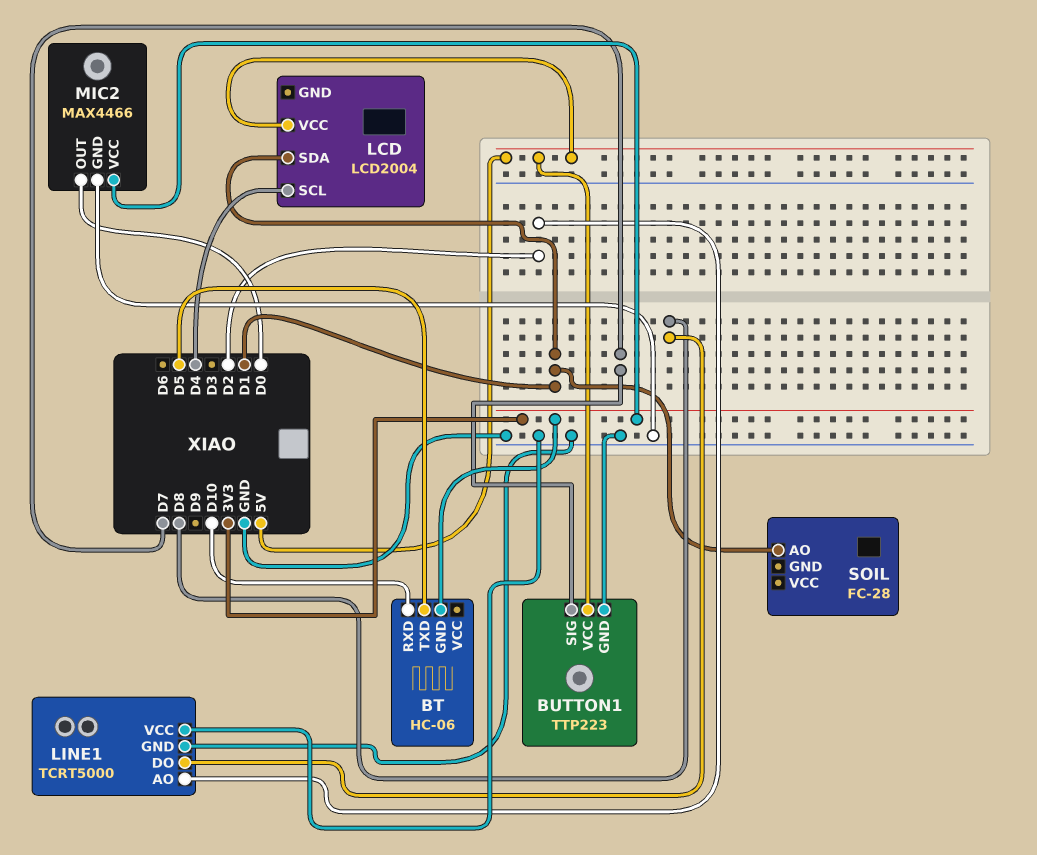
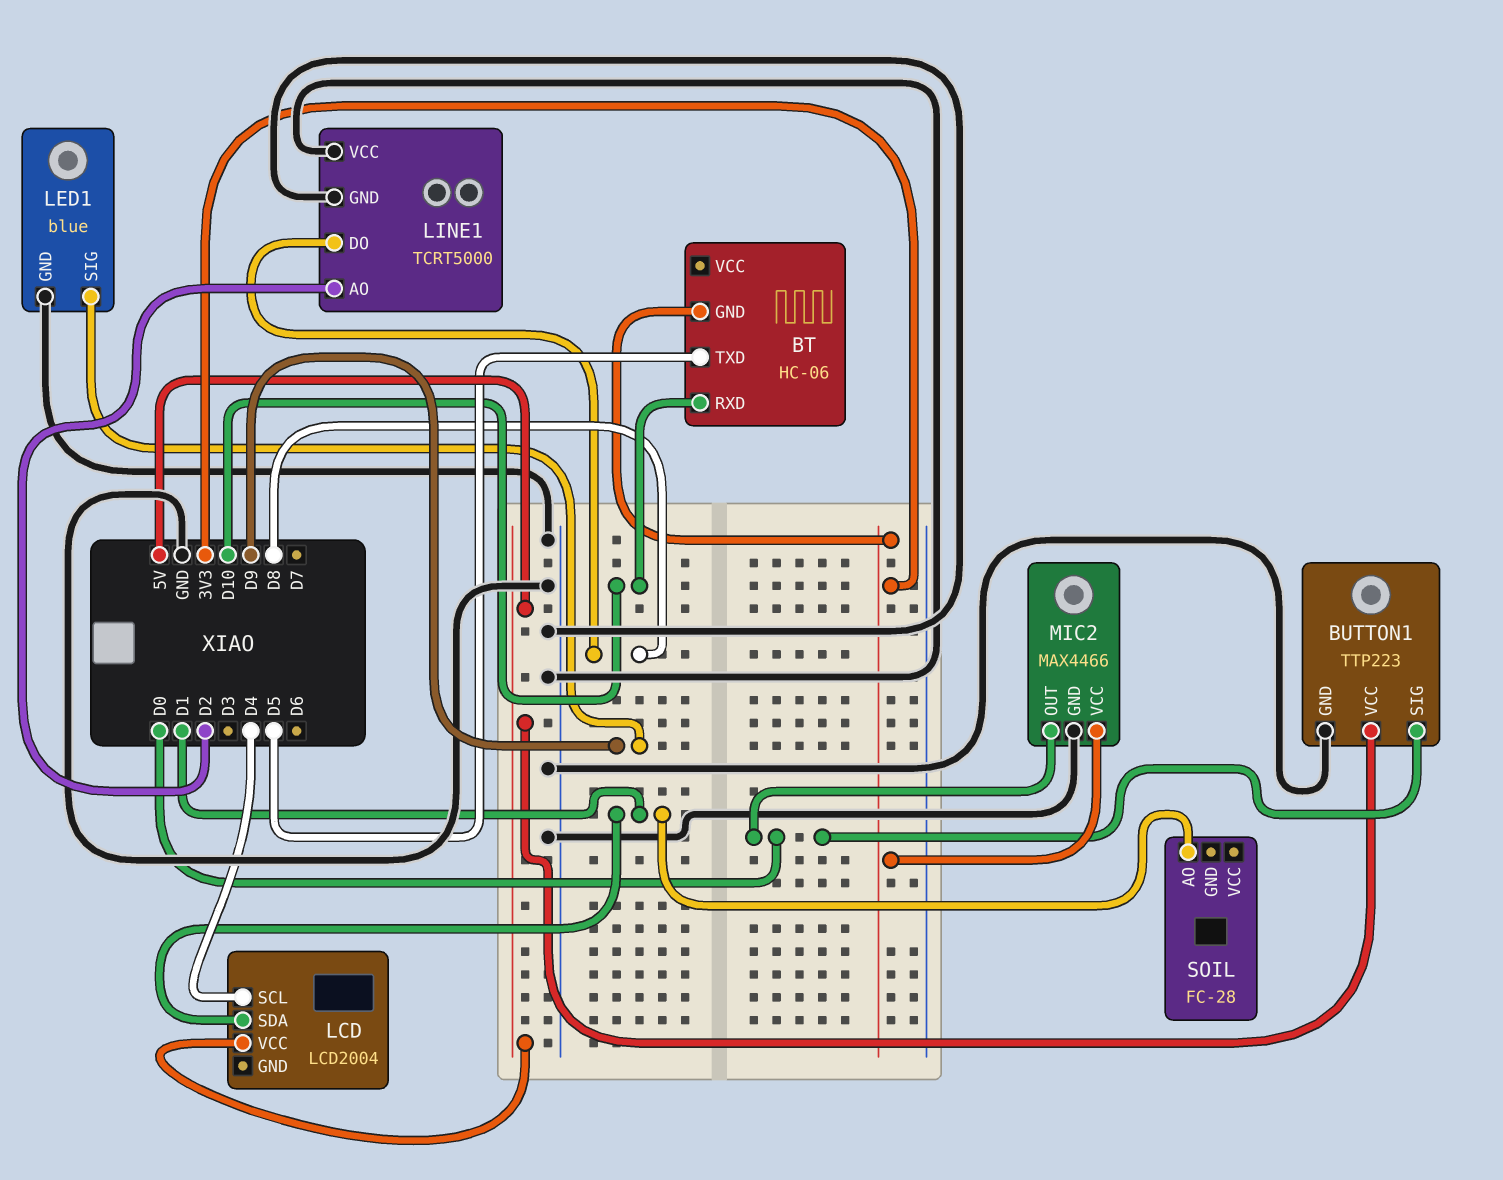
BUTTON1 pin SIG: D7 -> D0
LED1: none -> blue
LED1 pin GND: none -> GND
LED1 pin SIG: none -> D9

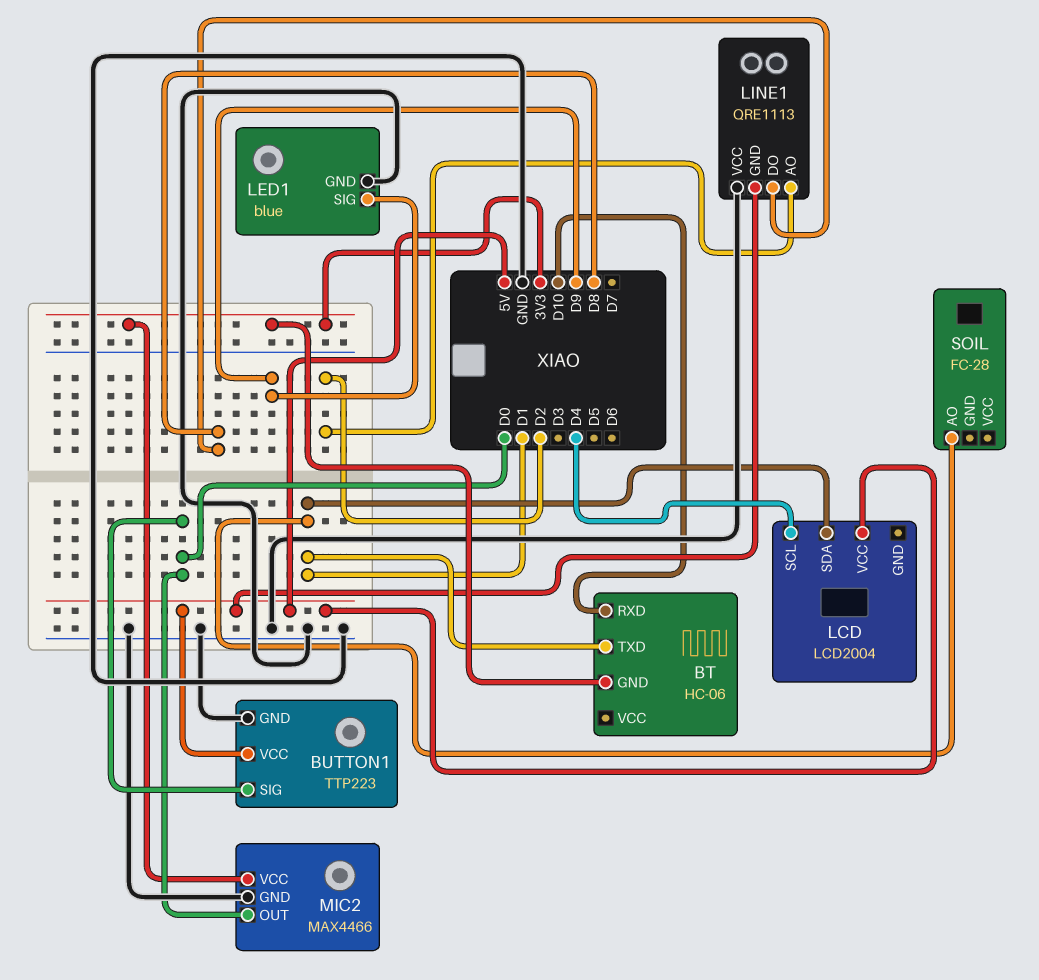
BT pin TXD: D5 -> D1
LINE1: TCRT5000 -> QRE1113
LINE1 pin GND: GND -> 5V

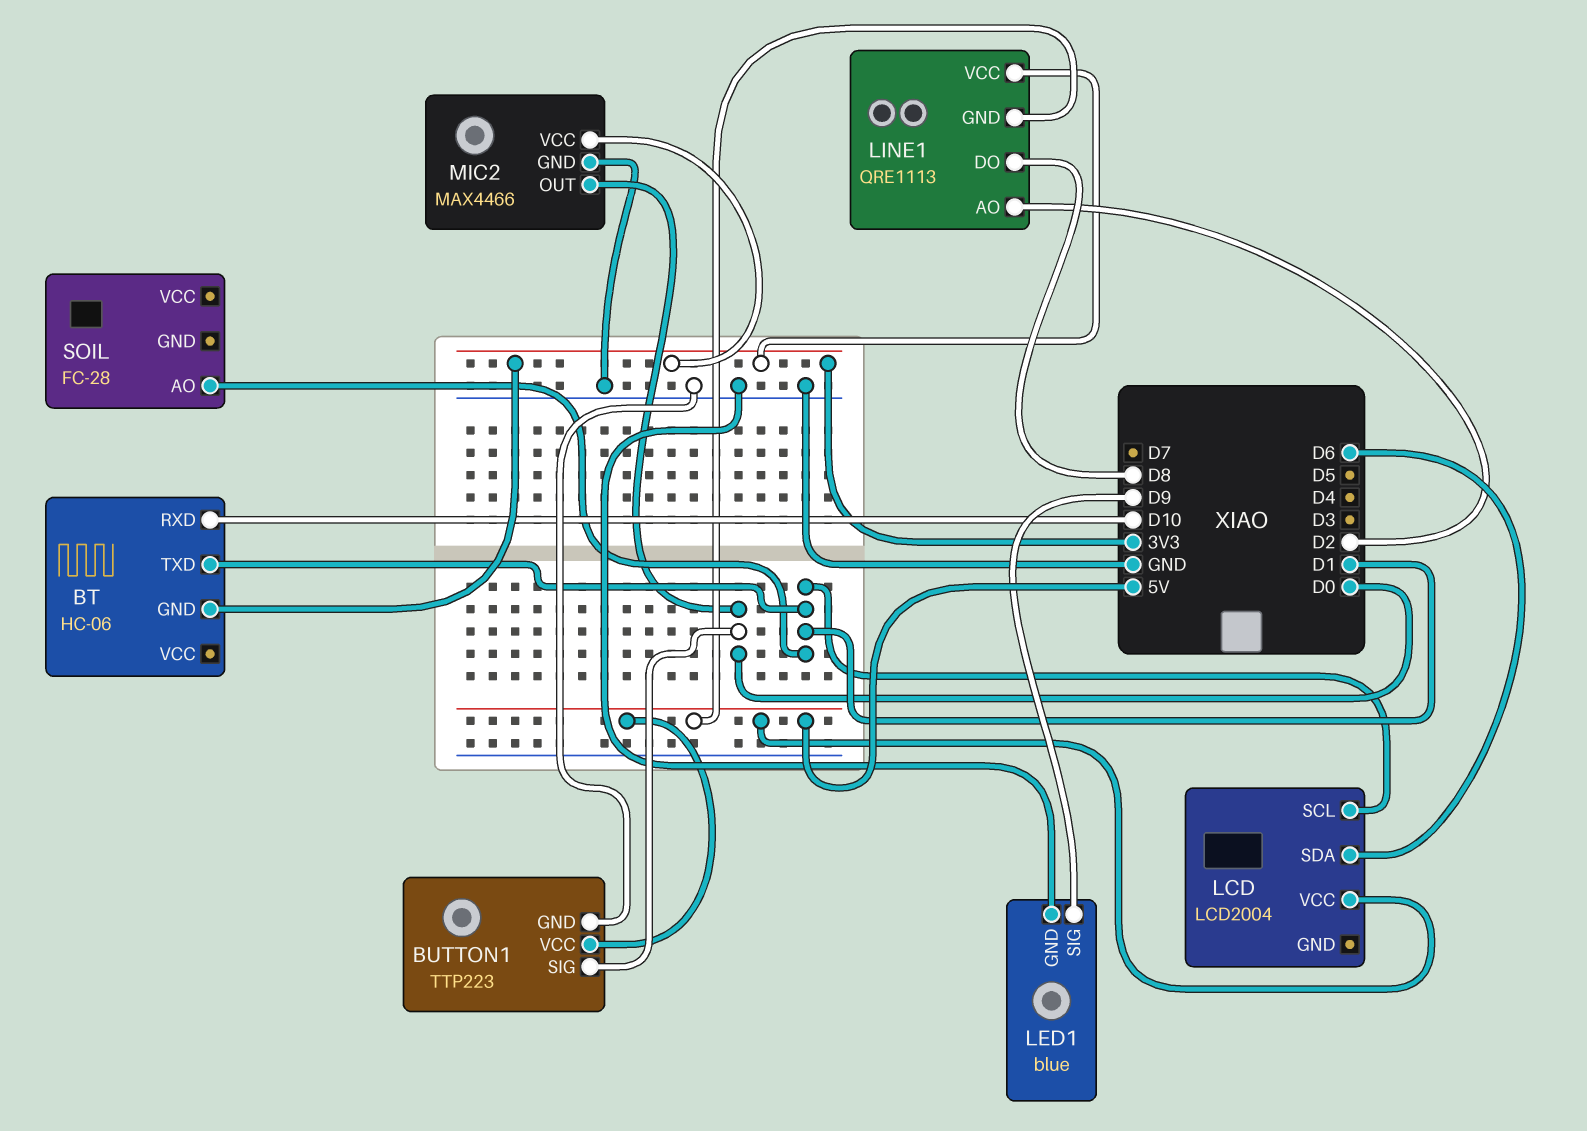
LCD pin SCL: D4 -> D1
LCD pin SDA: D1 -> D6
LINE1 pin VCC: GND -> 3V3

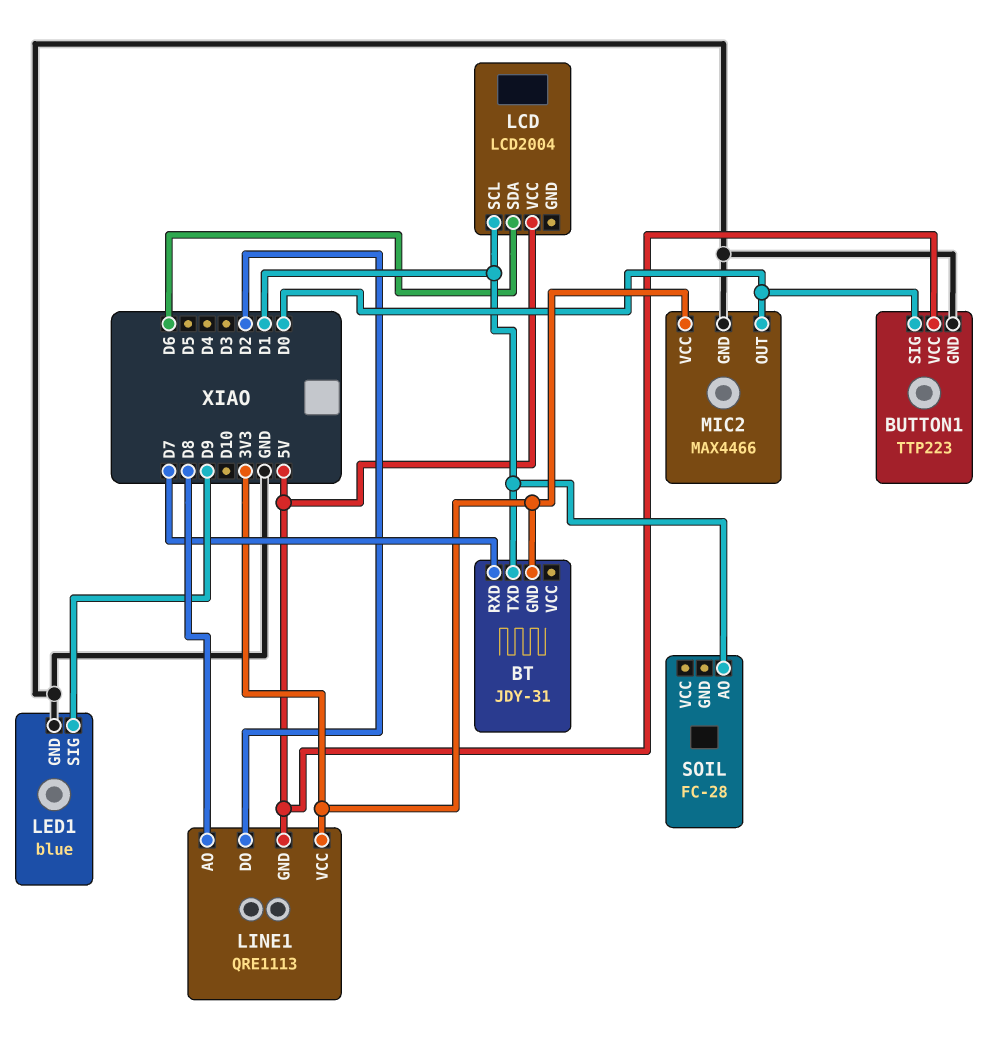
BT: HC-06 -> JDY-31
BT pin RXD: D10 -> D7
LINE1 pin AO: D2 -> D8
LINE1 pin DO: D8 -> D2

